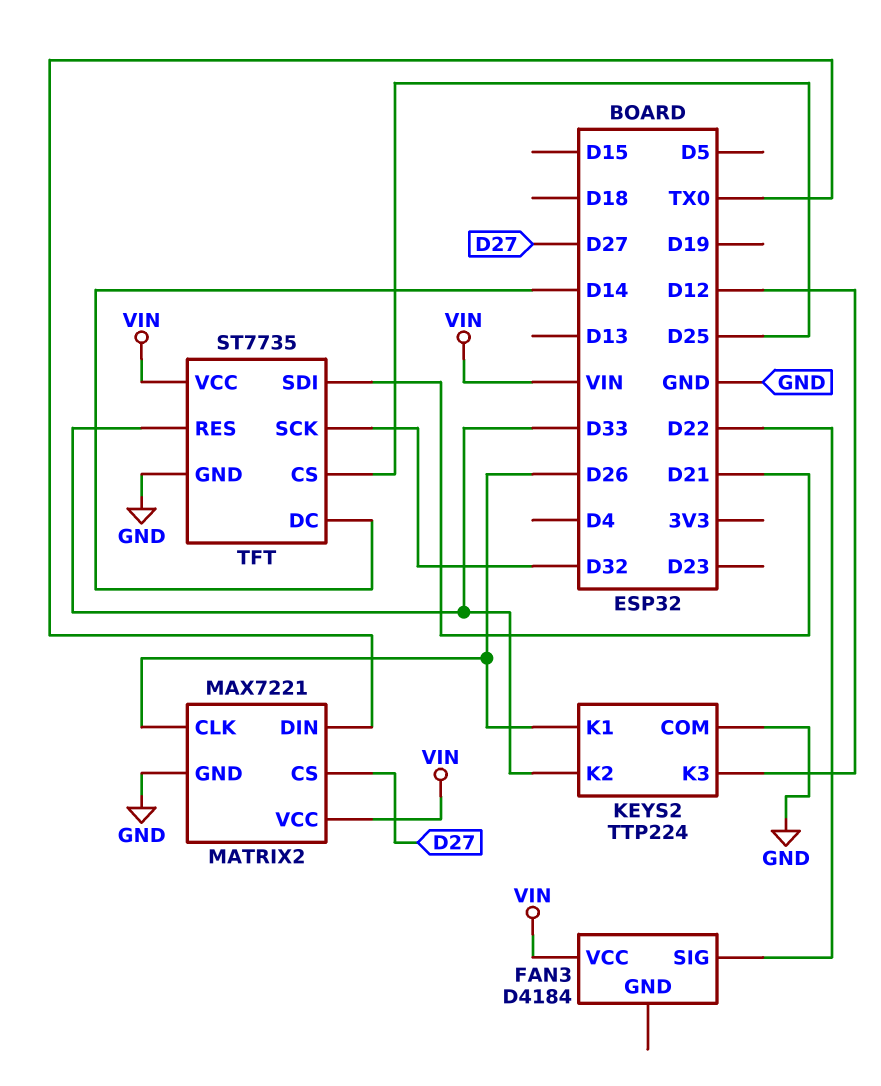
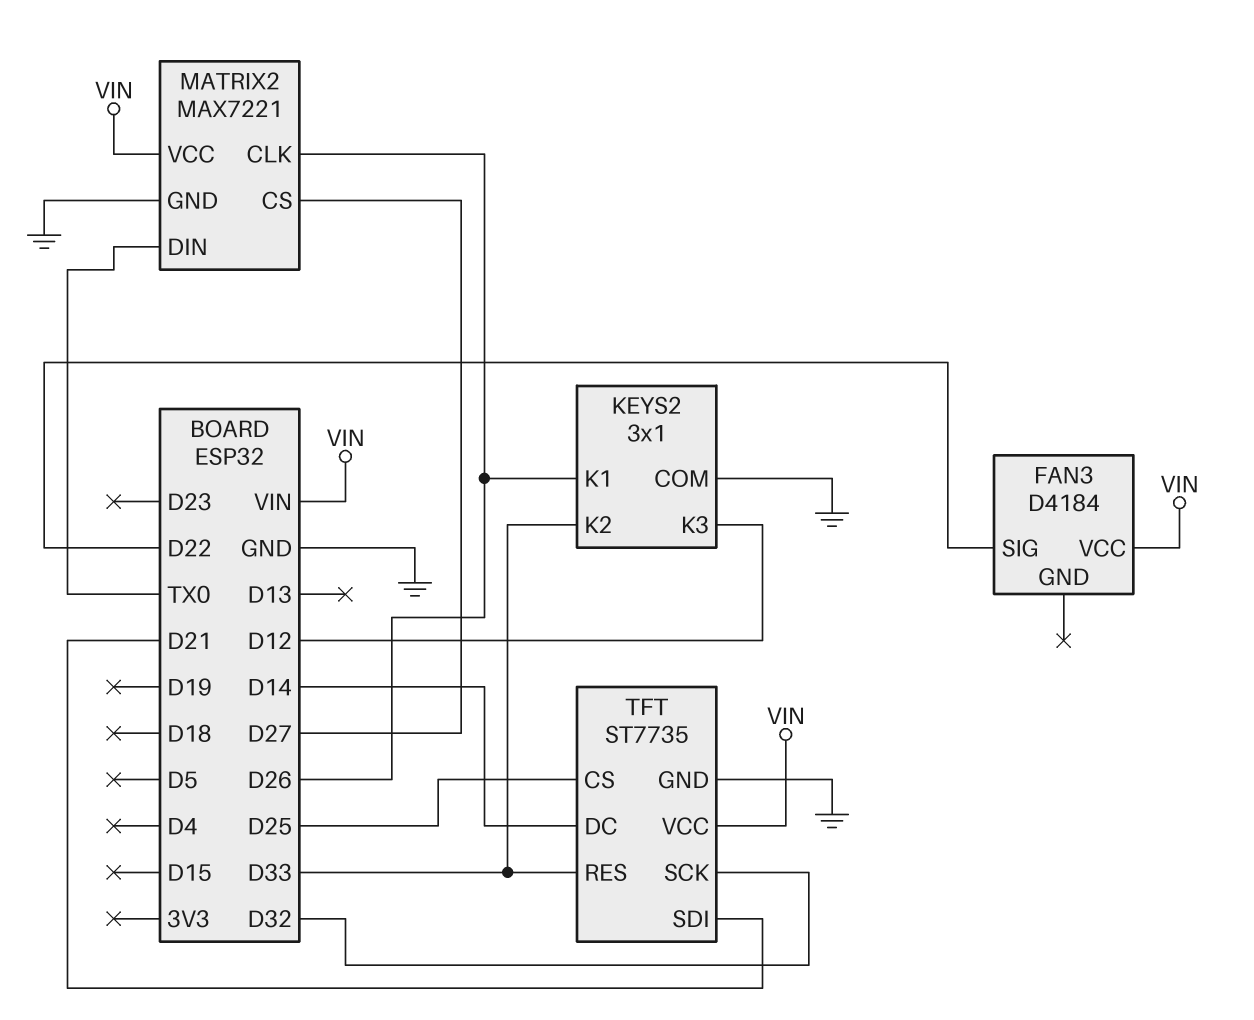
KEYS2: TTP224 -> 3x1

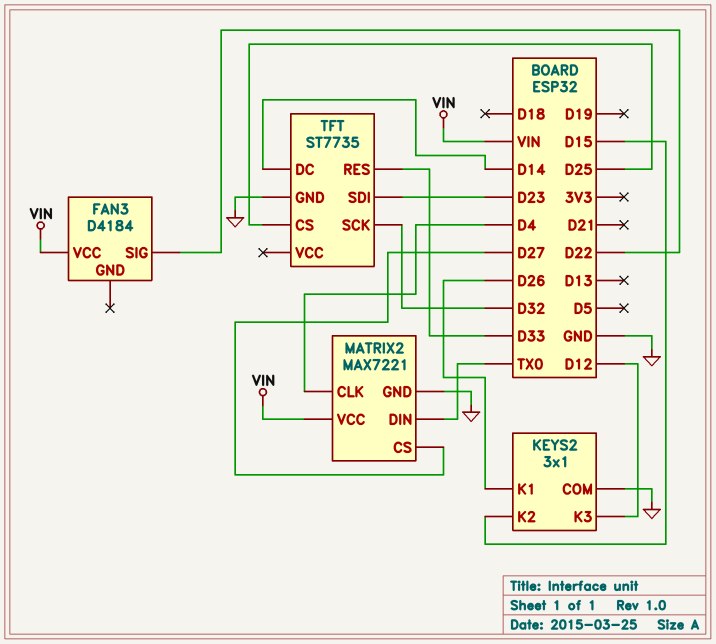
KEYS2 pin K2: D33 -> D15
MATRIX2 pin CLK: D26 -> D4
TFT pin SDI: D21 -> D23
TFT pin VCC: VIN -> none

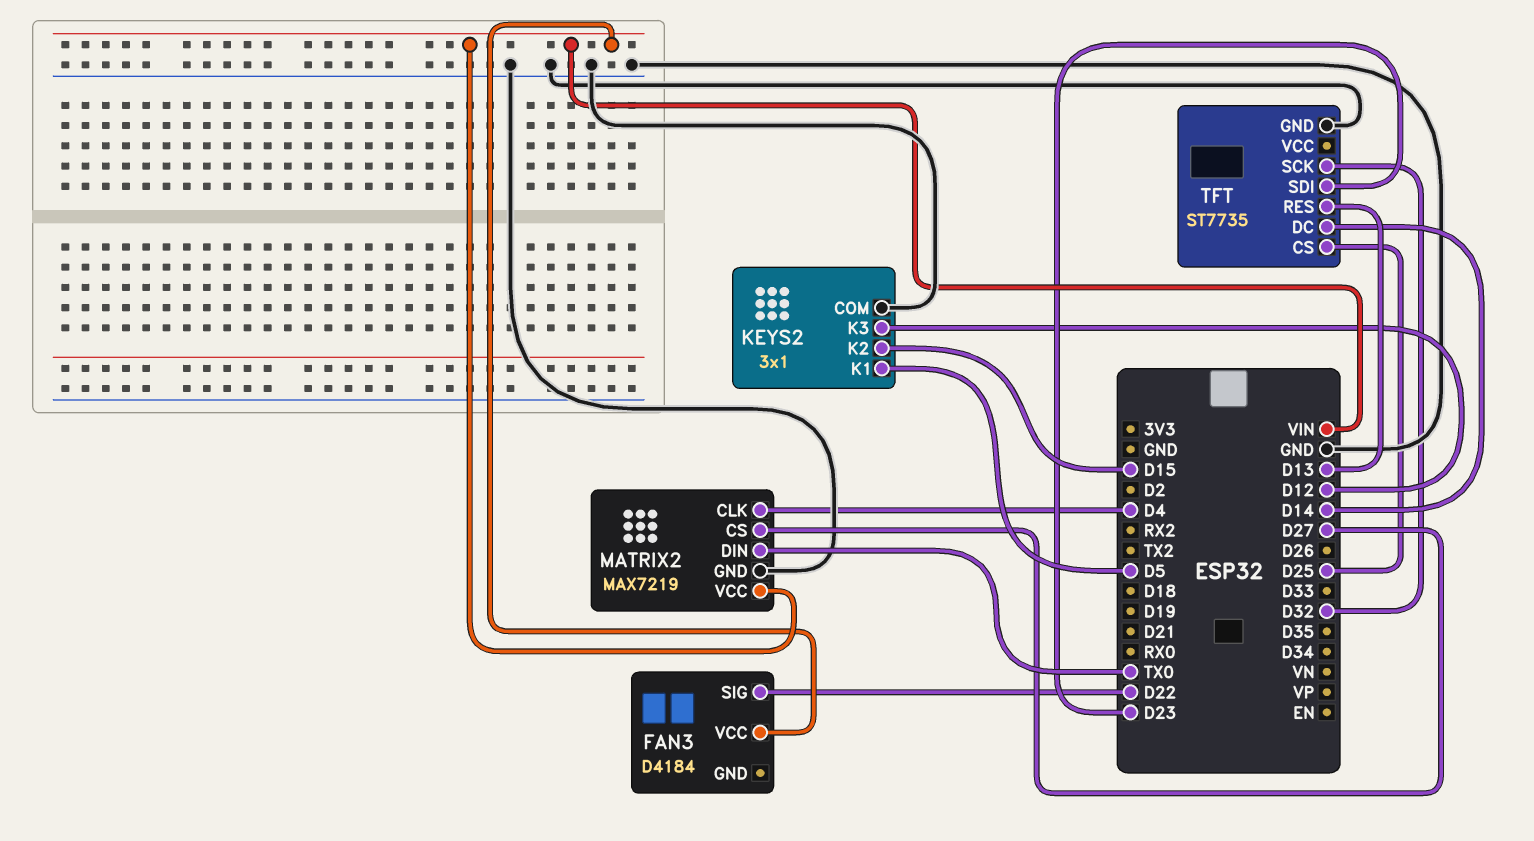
KEYS2 pin K1: D26 -> D5
MATRIX2: MAX7221 -> MAX7219
TFT pin RES: D33 -> D13

